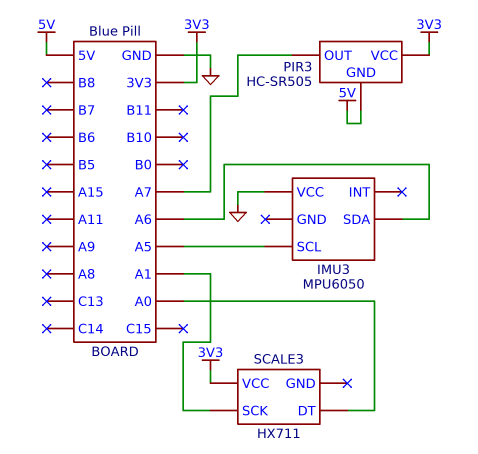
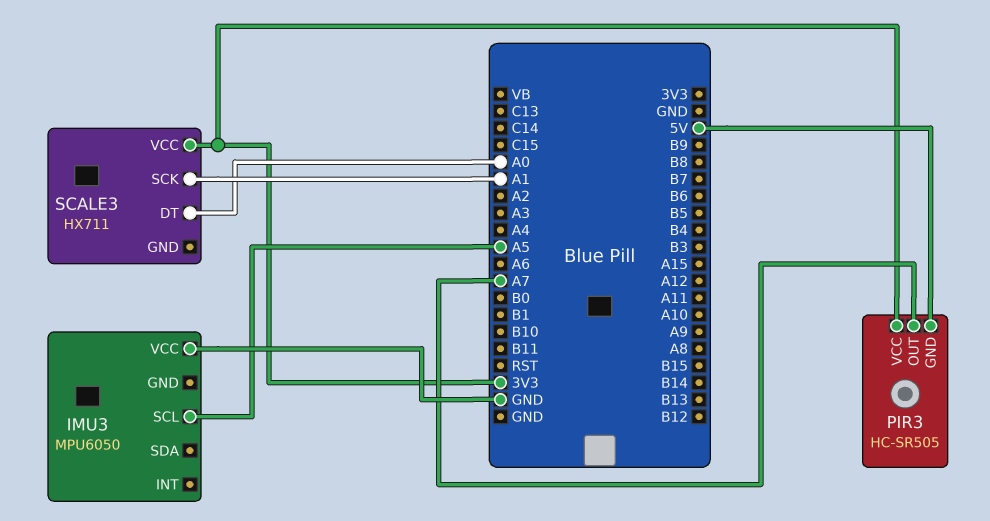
IMU3 pin SDA: A6 -> none

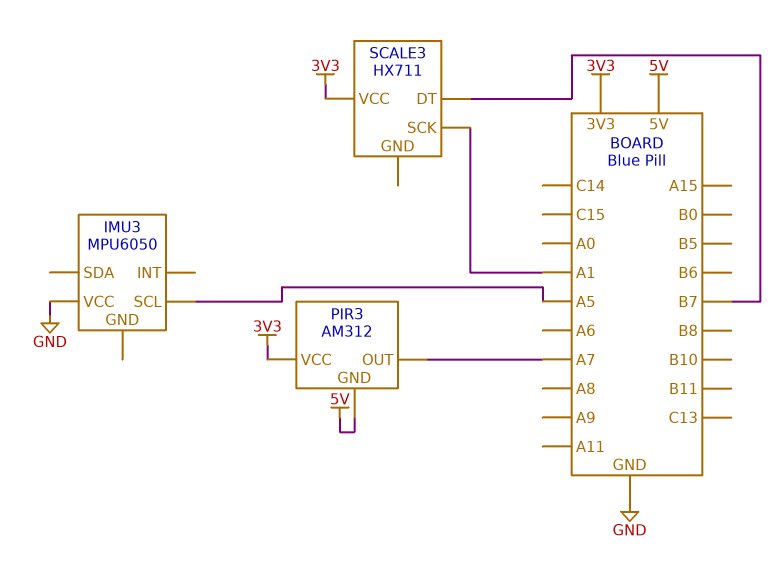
PIR3: HC-SR505 -> AM312
SCALE3 pin DT: A0 -> B7

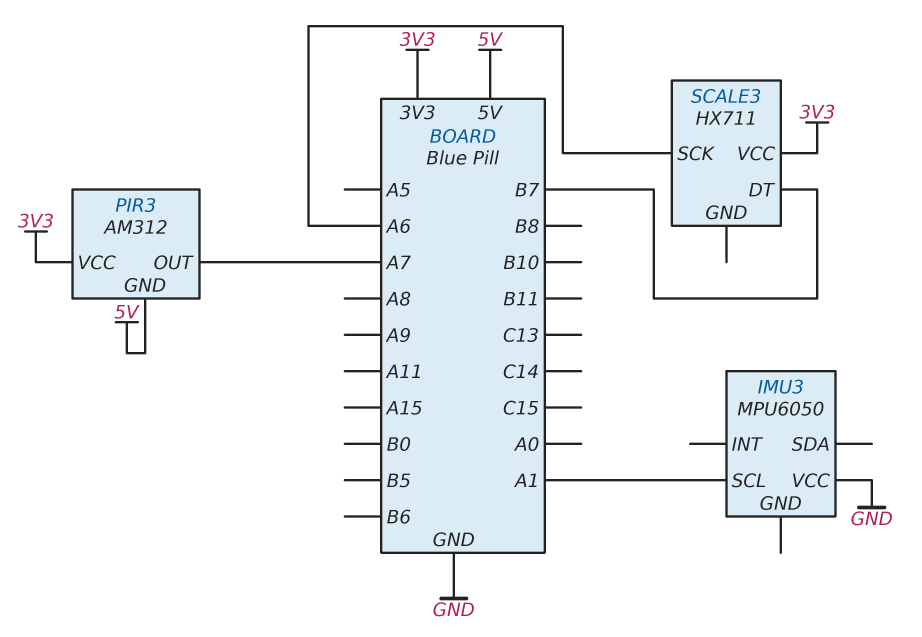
IMU3 pin SCL: A5 -> A1
SCALE3 pin SCK: A1 -> A6

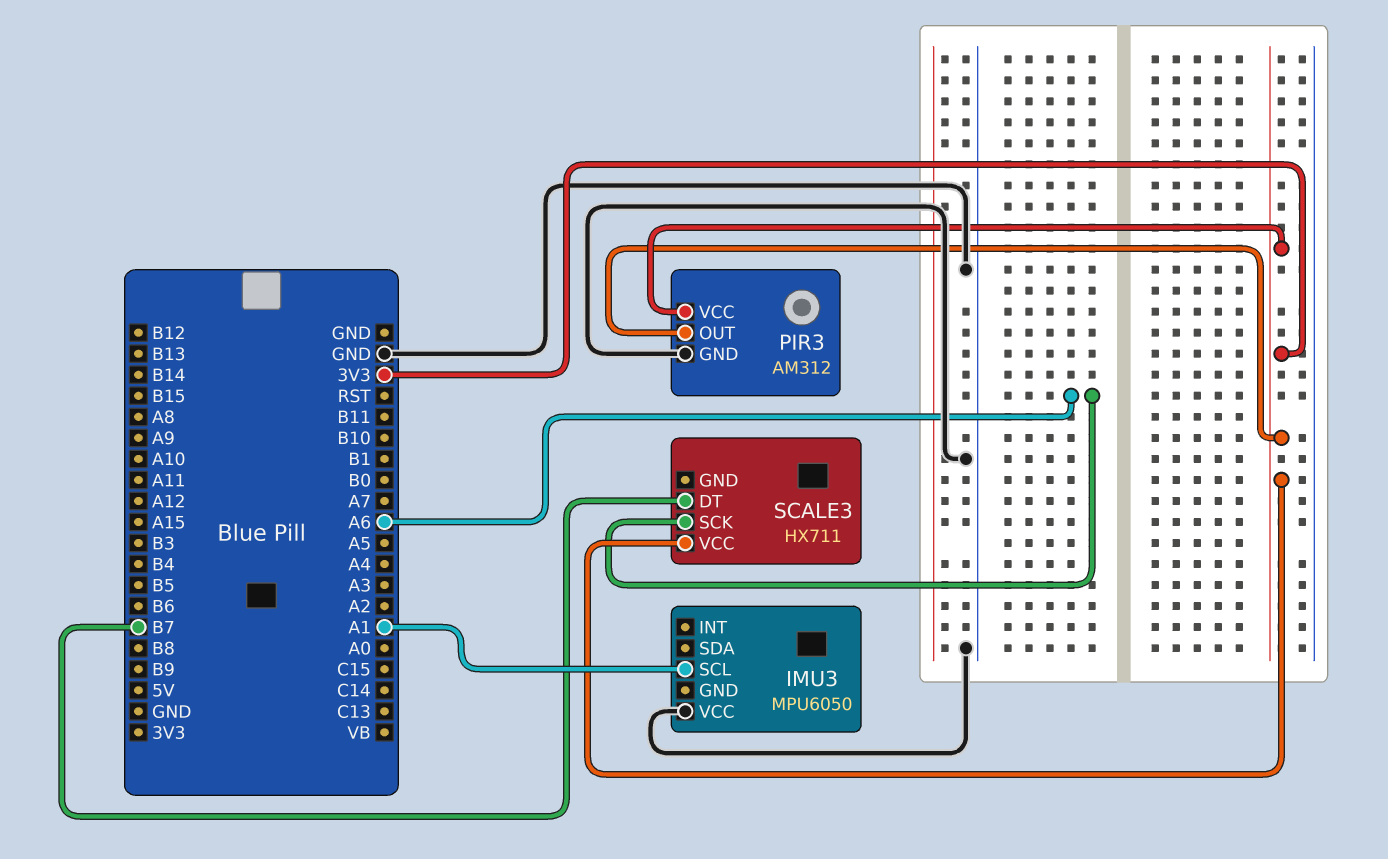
PIR3 pin GND: 5V -> GND
PIR3 pin OUT: A7 -> 3V3

